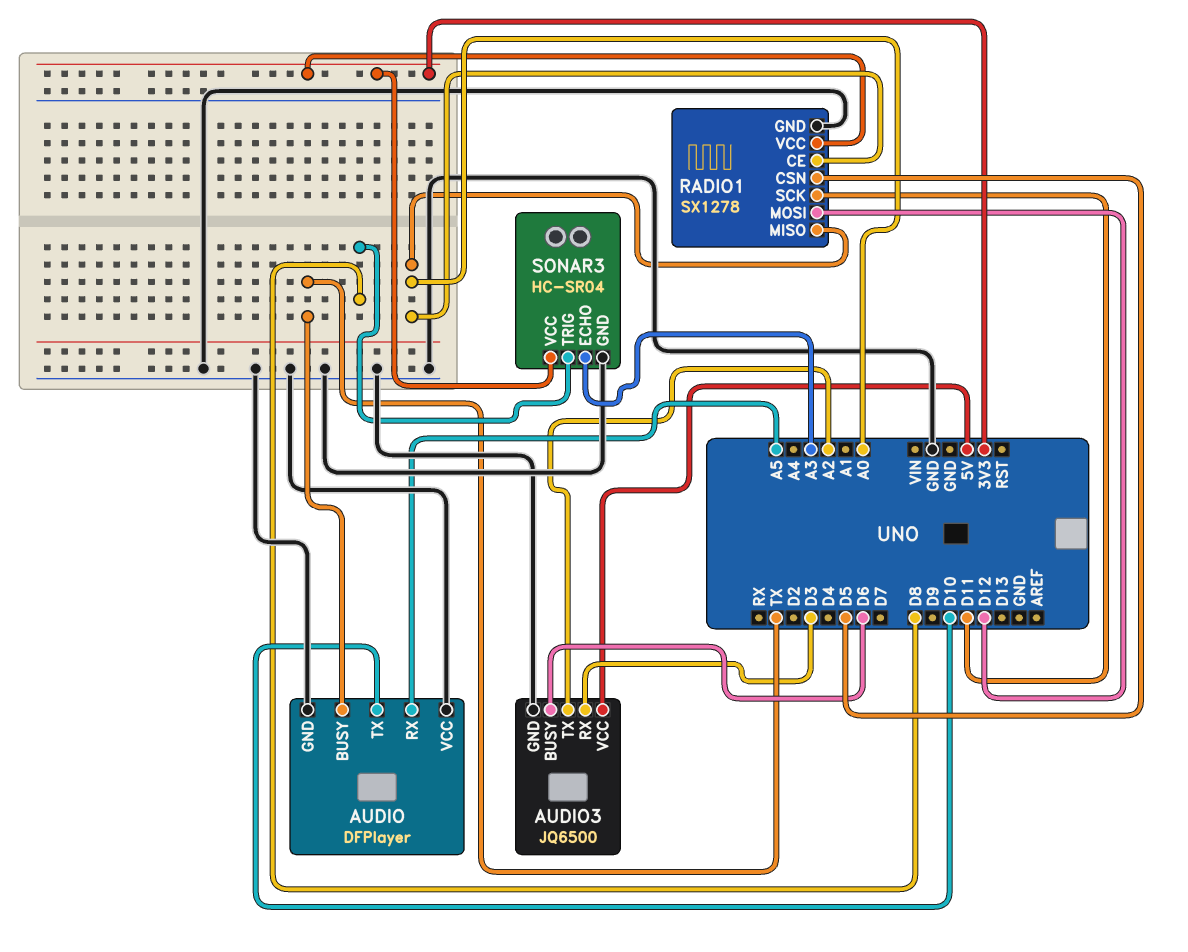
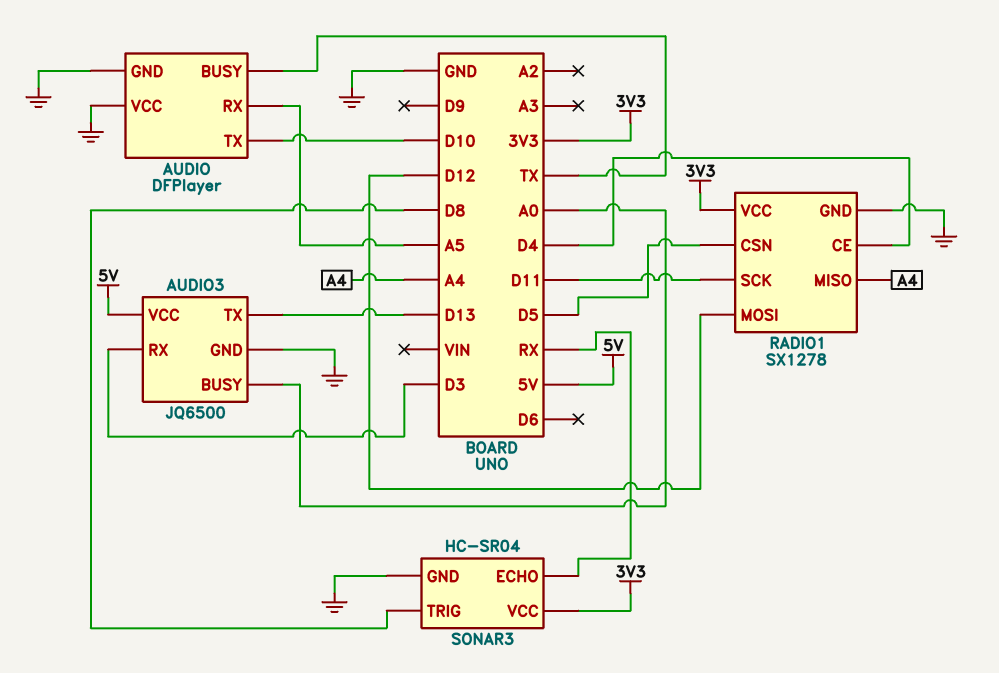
AUDIO3 pin BUSY: D6 -> A0
AUDIO3 pin TX: A2 -> D13
RADIO1 pin CE: A0 -> D4
RADIO1 pin MISO: A0 -> A4
SONAR3 pin ECHO: A3 -> RX

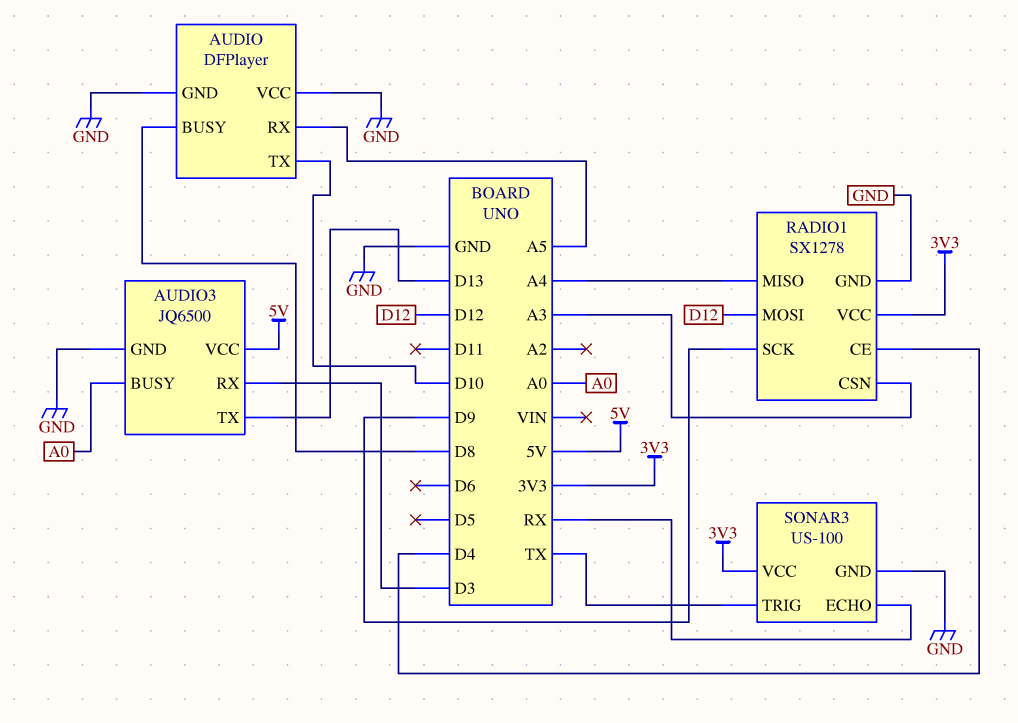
AUDIO pin BUSY: TX -> D8
RADIO1 pin CSN: D5 -> A3
RADIO1 pin SCK: D11 -> D9
SONAR3: HC-SR04 -> US-100
SONAR3 pin TRIG: D8 -> TX

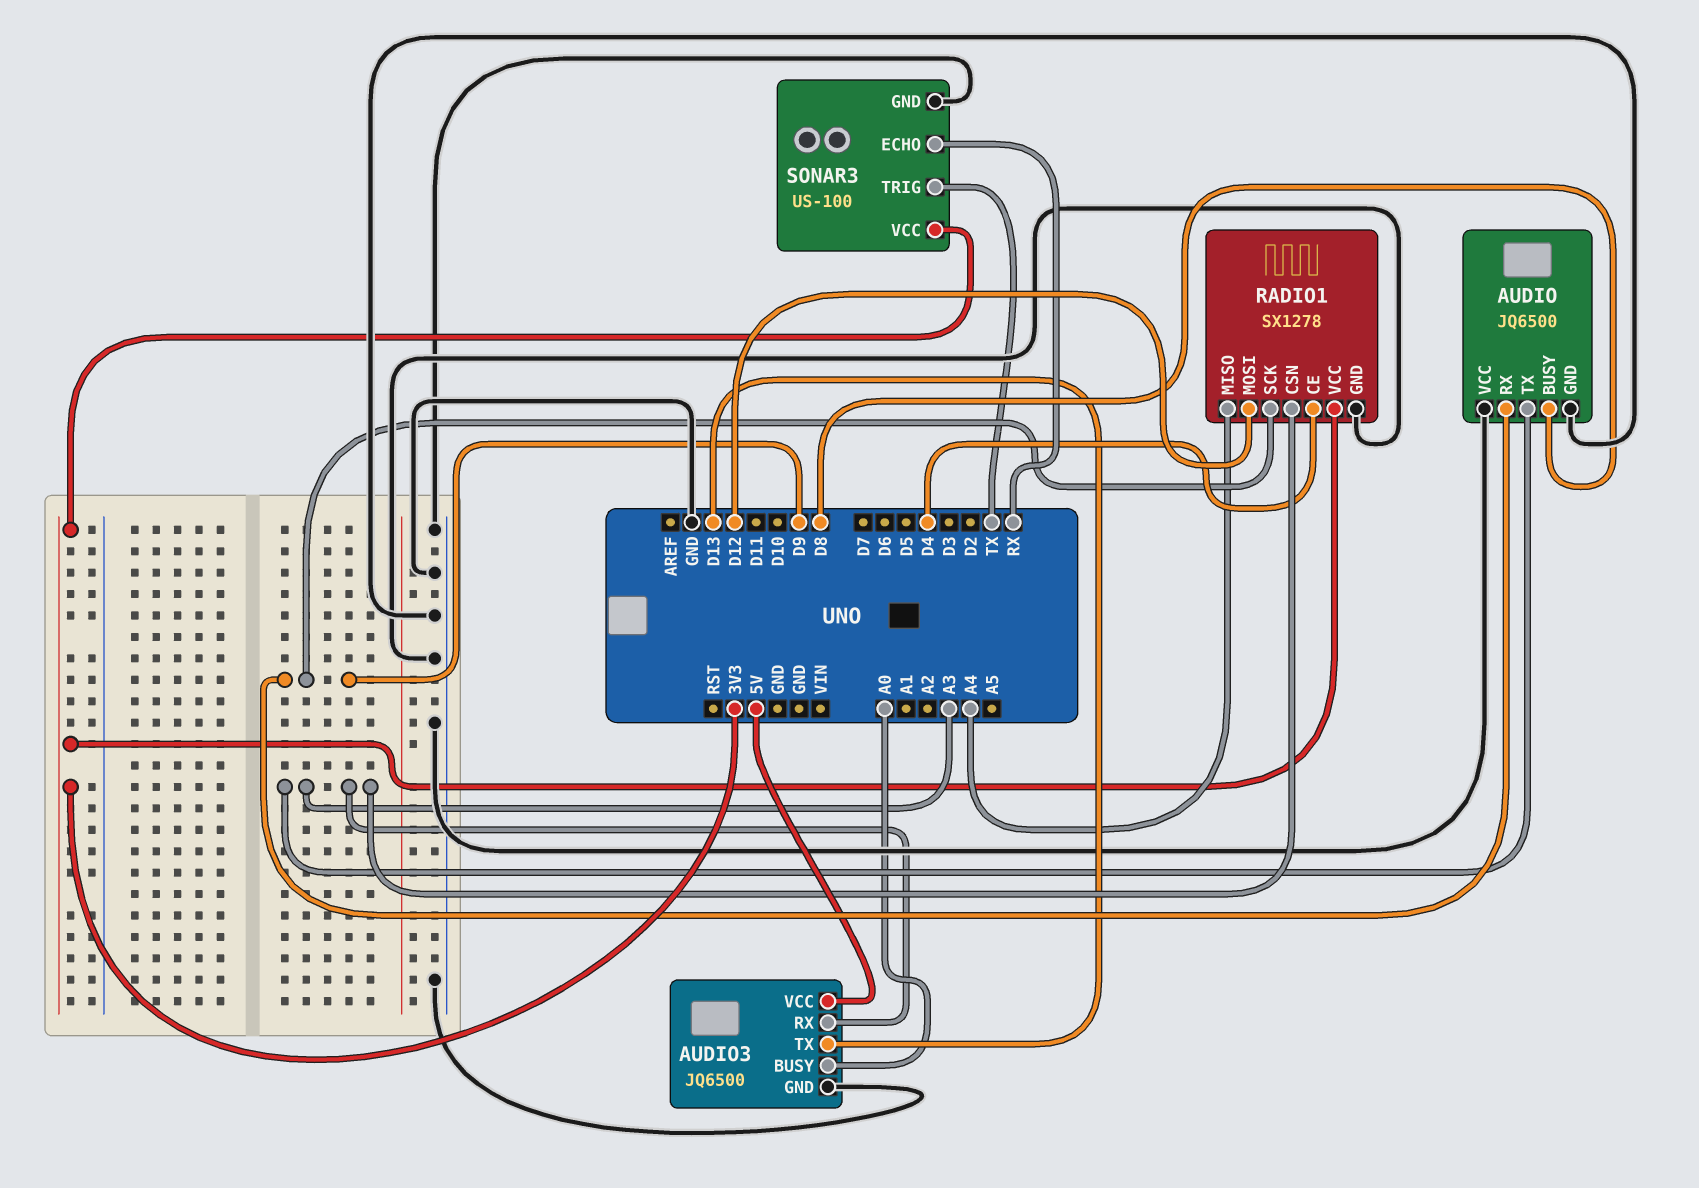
AUDIO: DFPlayer -> JQ6500
AUDIO pin RX: A5 -> D9
AUDIO pin TX: D10 -> A3
AUDIO3 pin RX: D3 -> A3

